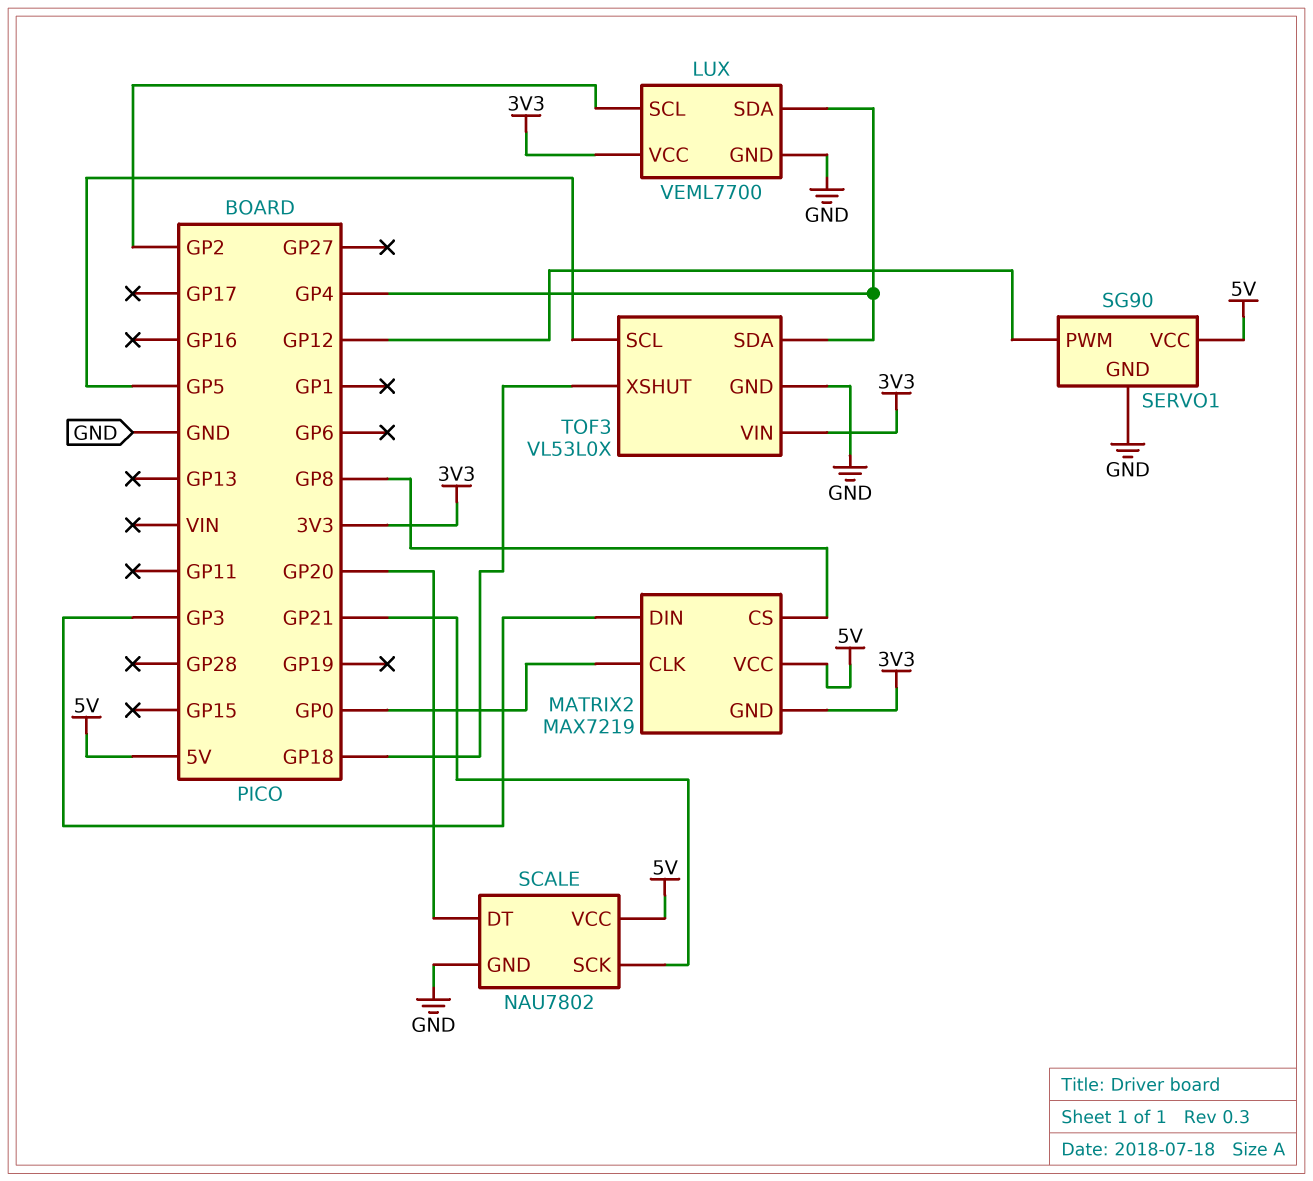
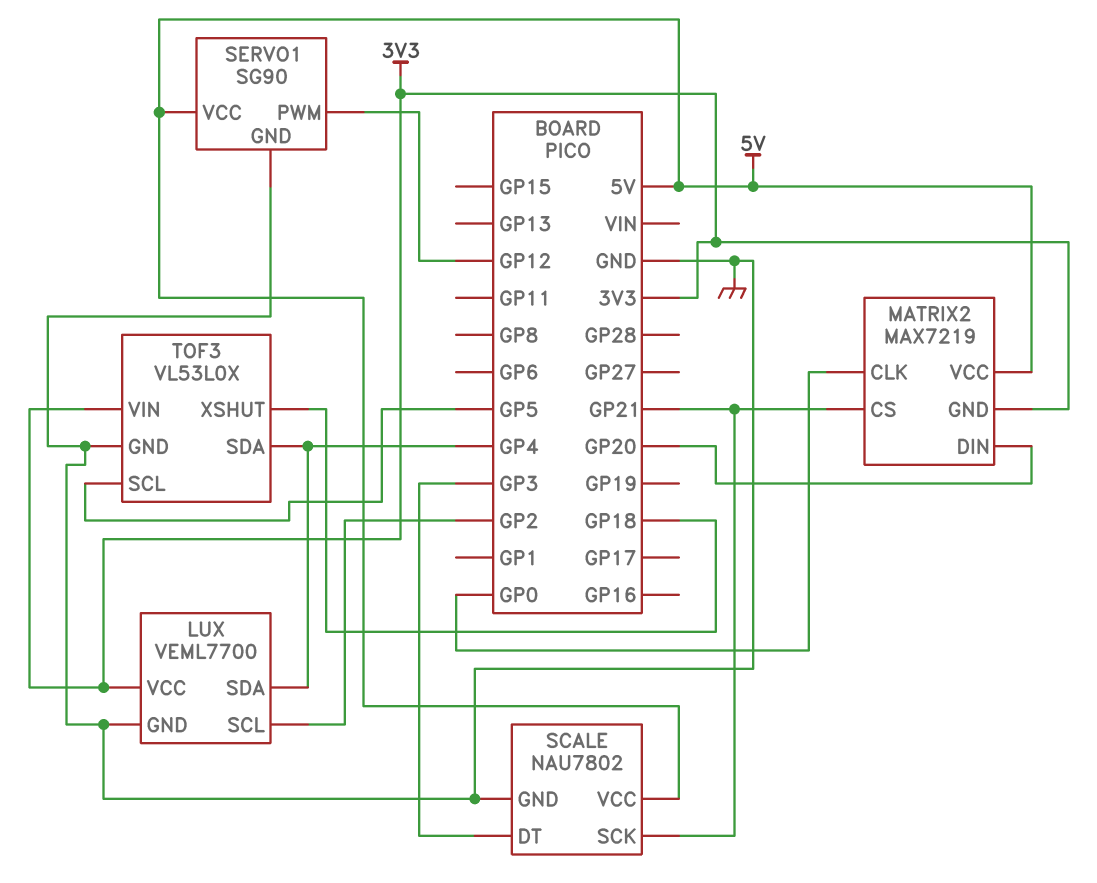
MATRIX2 pin CS: GP8 -> GP21
MATRIX2 pin DIN: GP3 -> GP20
SCALE pin DT: GP20 -> GP3

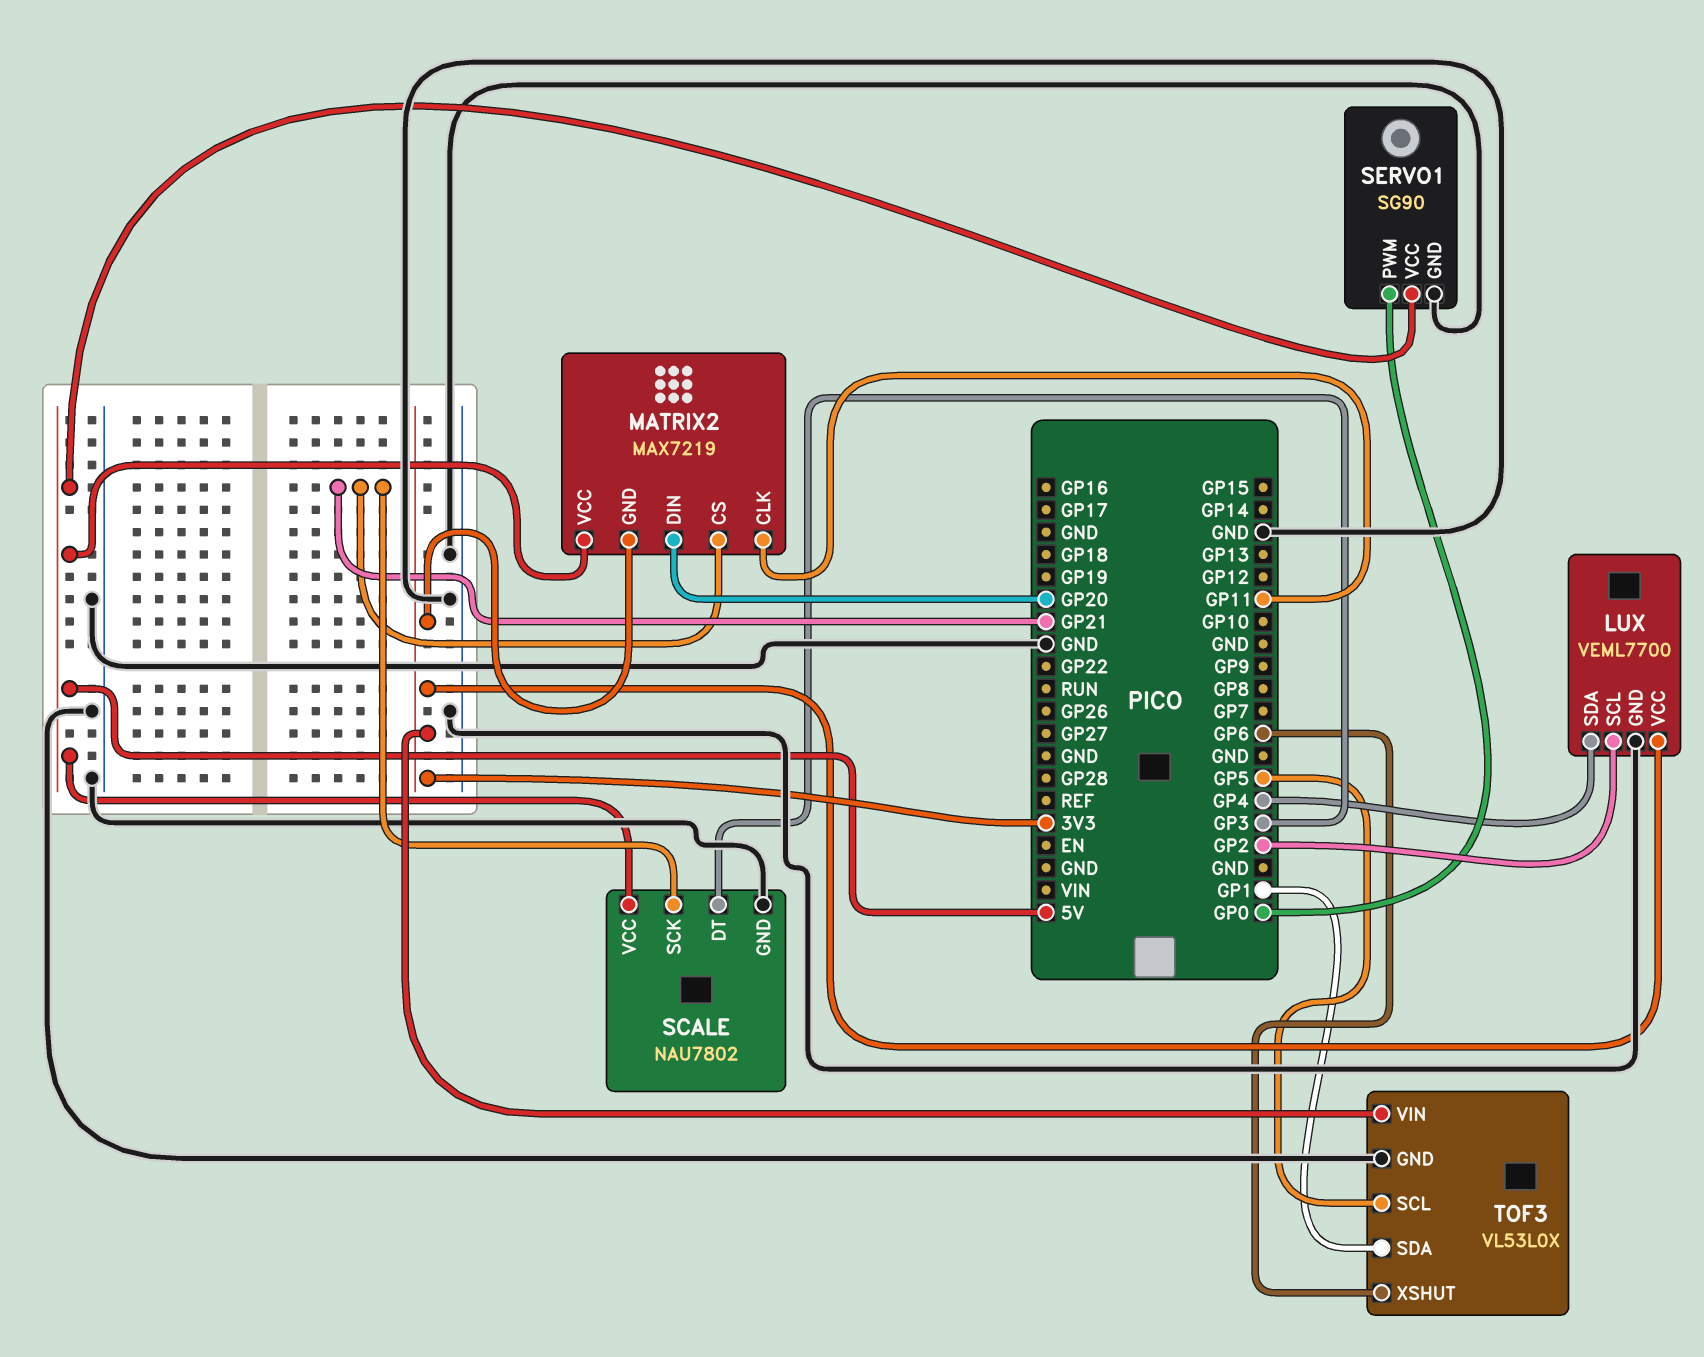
MATRIX2 pin CLK: GP0 -> GP11
SERVO1 pin PWM: GP12 -> GP0
TOF3 pin SDA: GP4 -> GP1
TOF3 pin XSHUT: GP18 -> GP6

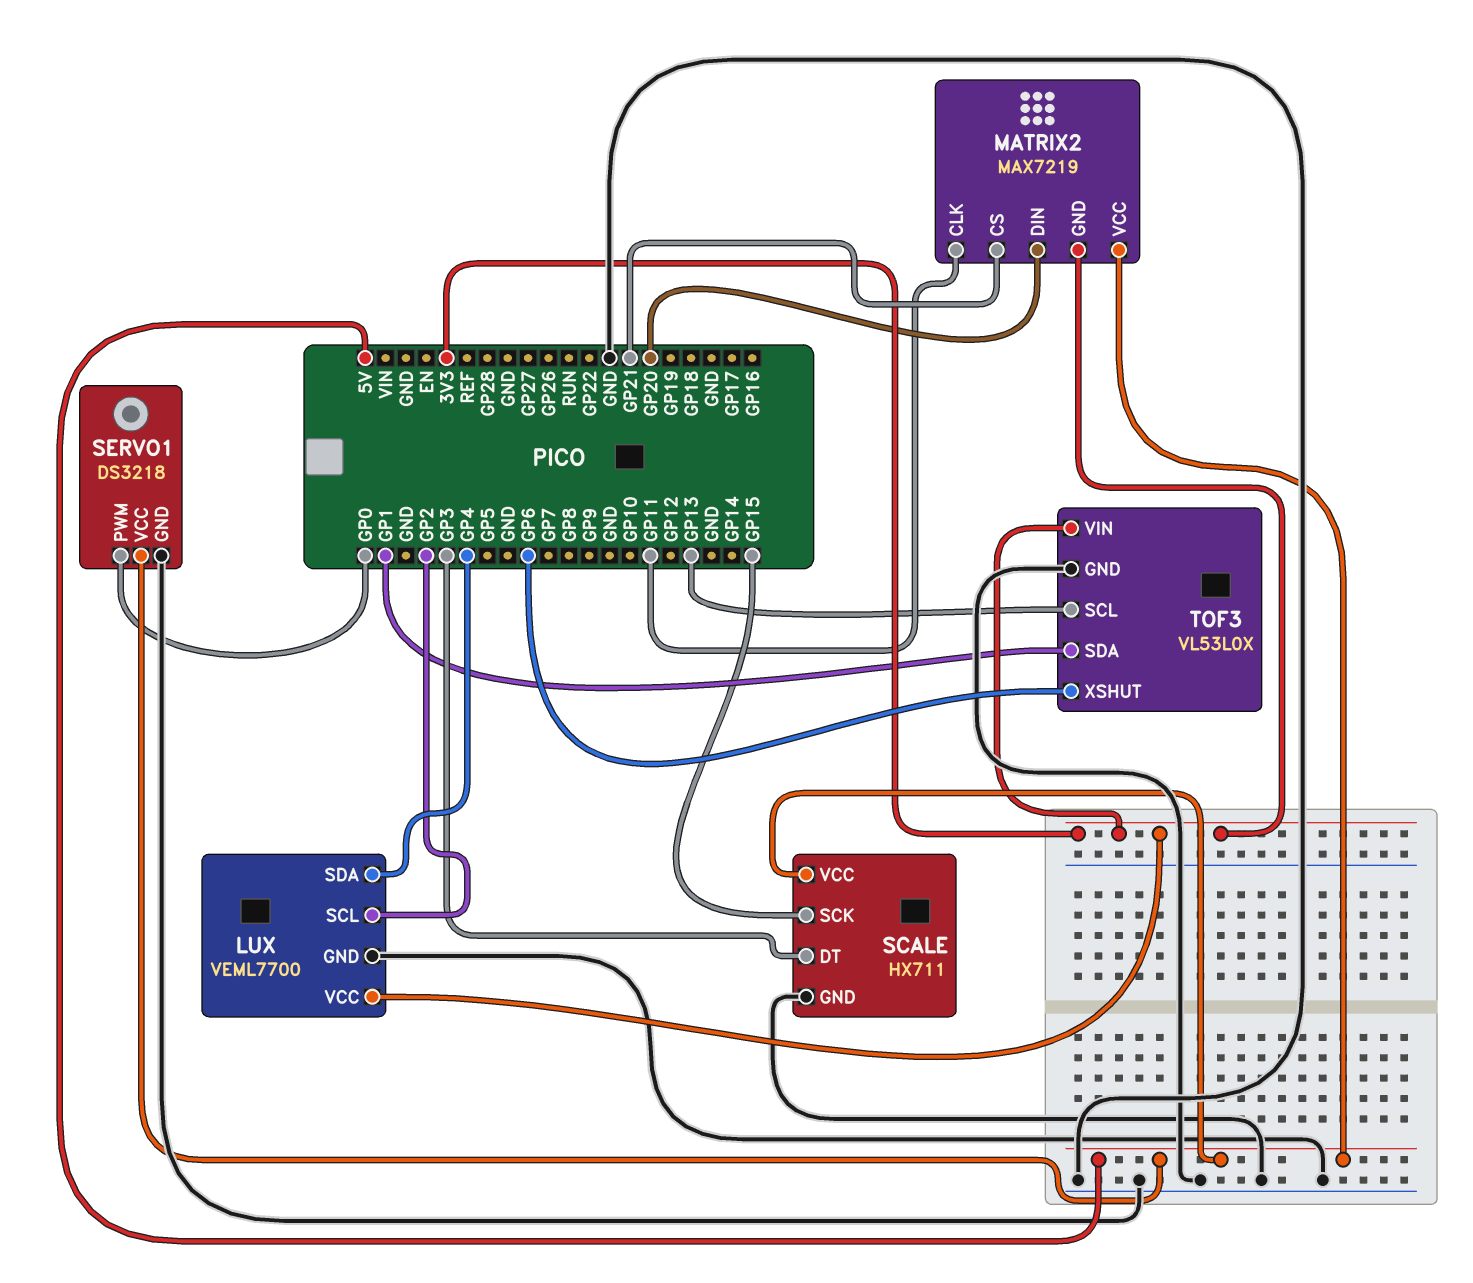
SCALE: NAU7802 -> HX711
SCALE pin SCK: GP21 -> GP15
SERVO1: SG90 -> DS3218
TOF3 pin SCL: GP5 -> GP13

